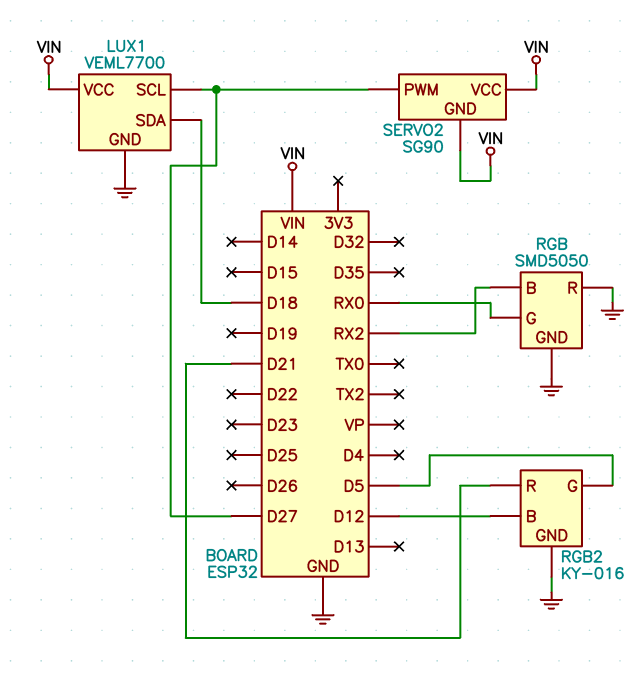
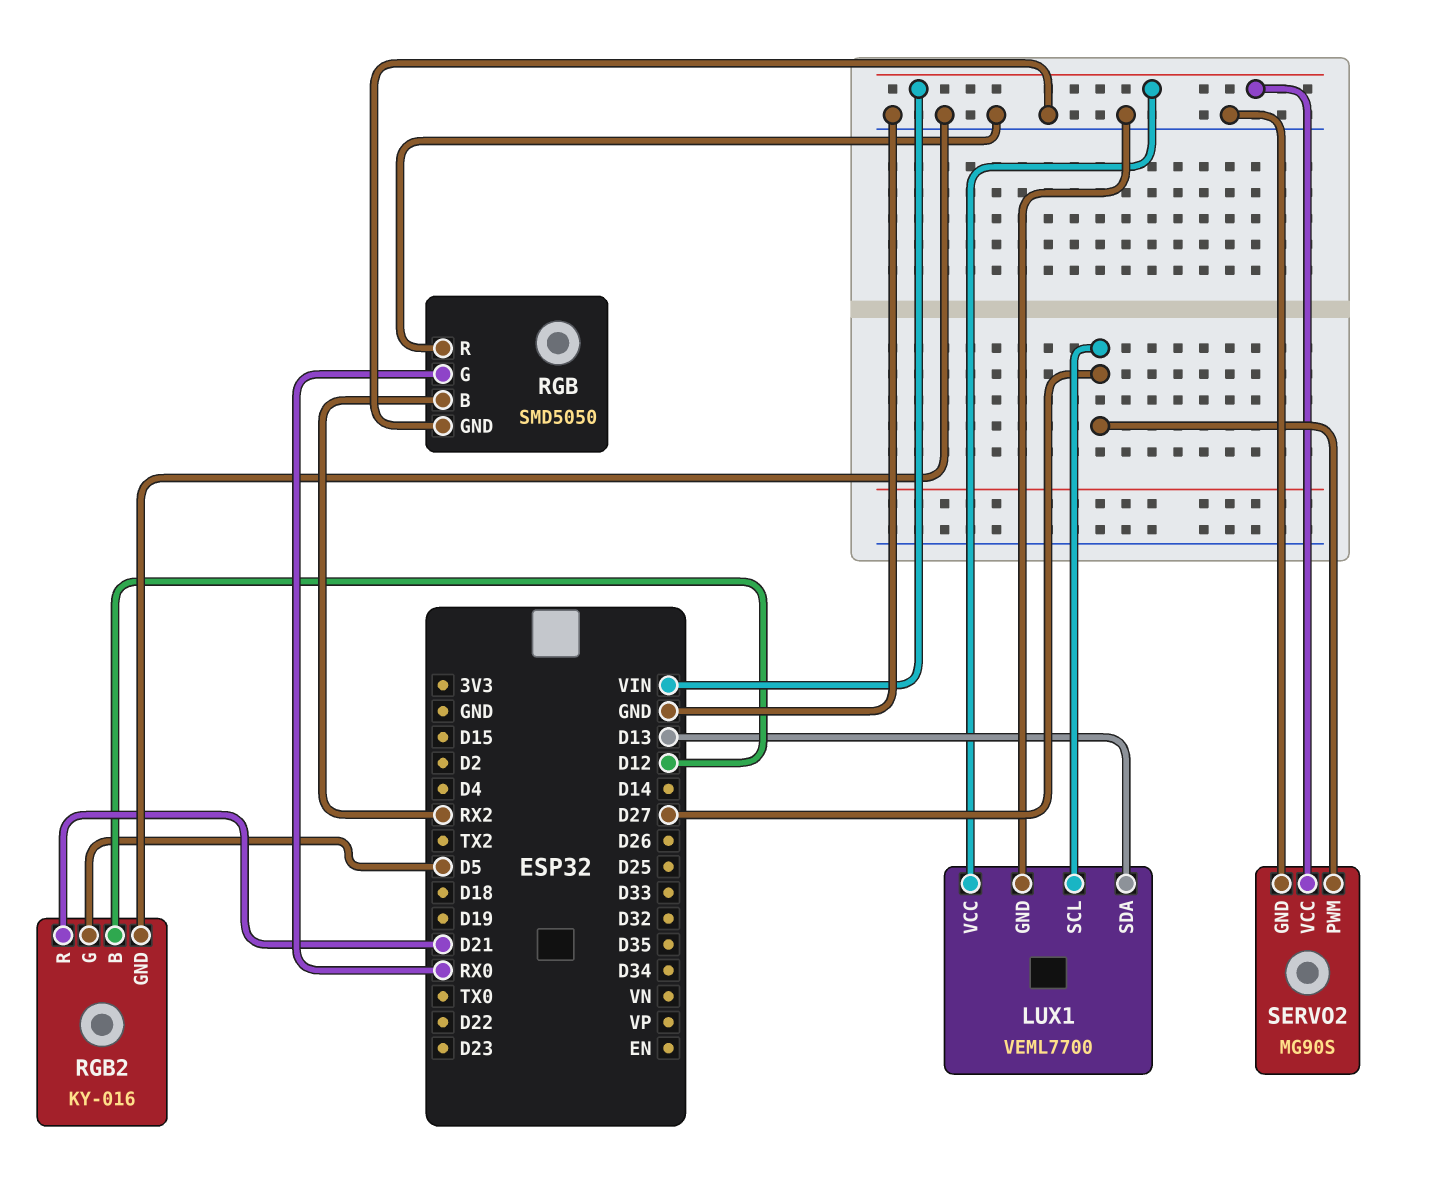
LUX1 pin SDA: D18 -> D13
SERVO2: SG90 -> MG90S
SERVO2 pin GND: VIN -> GND

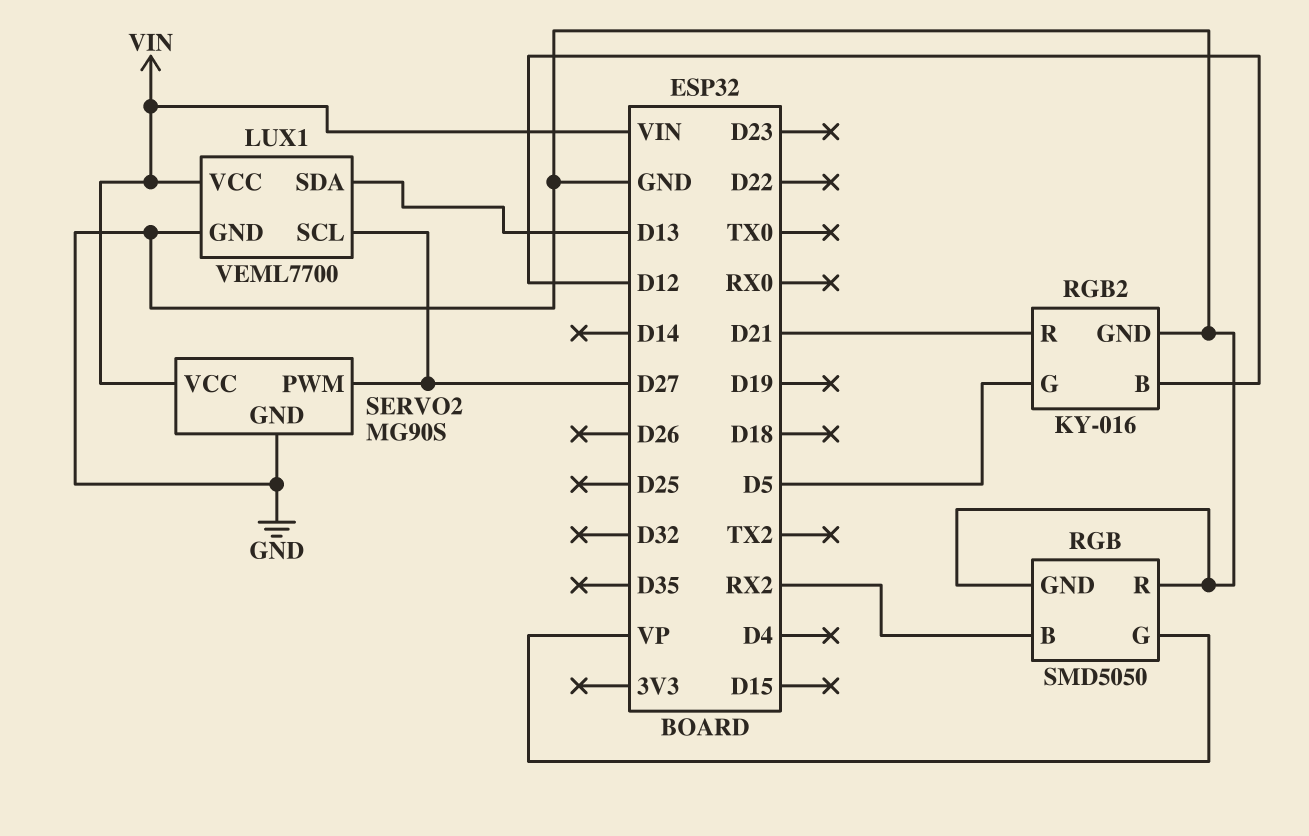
RGB pin G: RX0 -> VP

